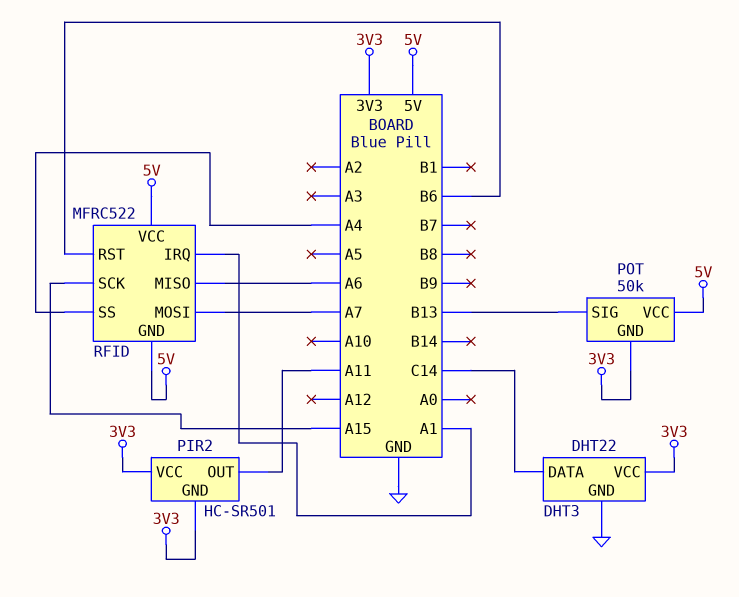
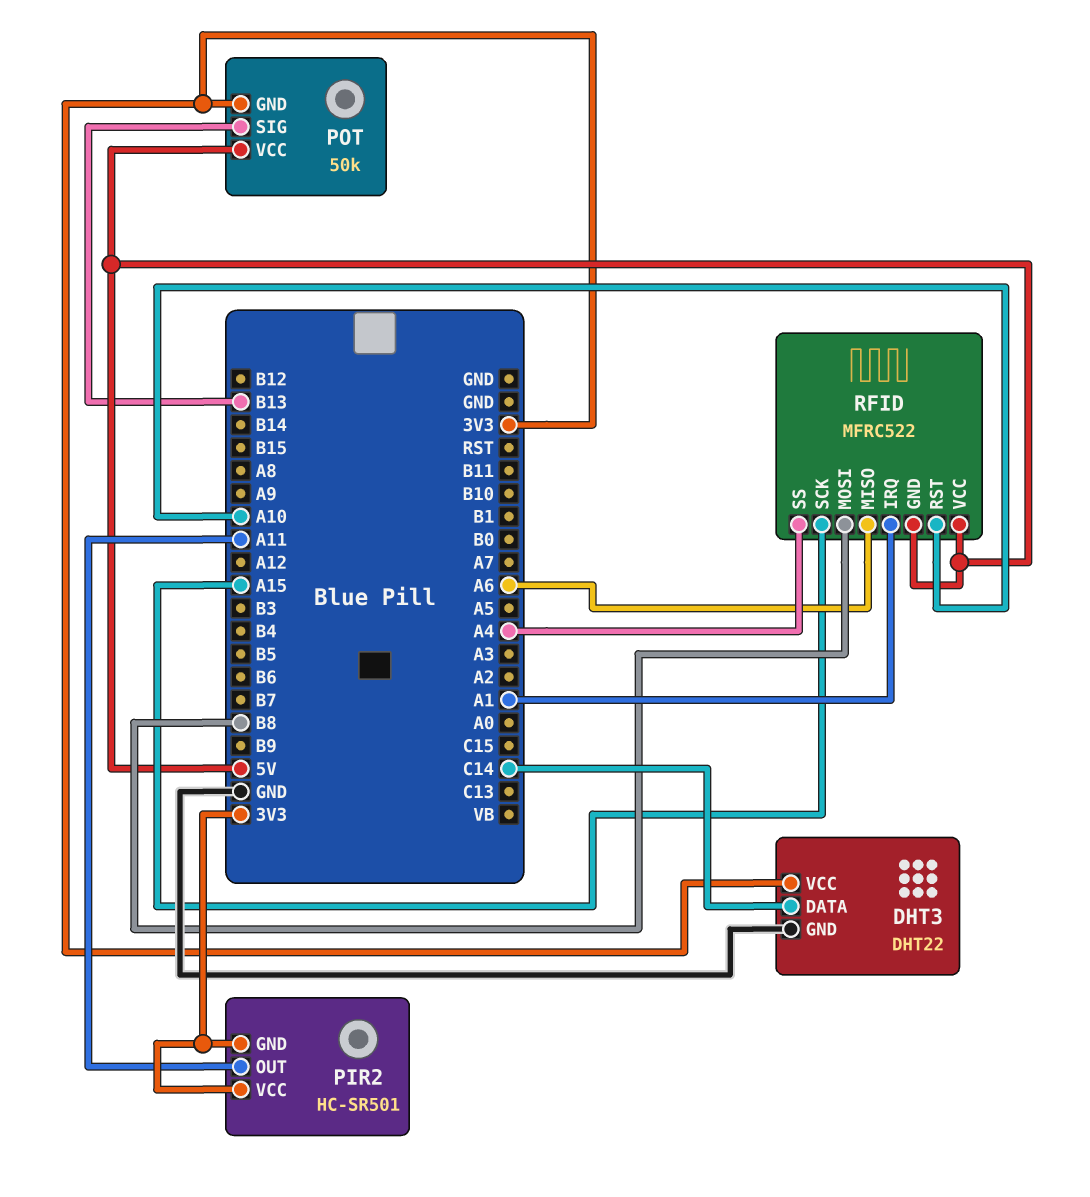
RFID pin MOSI: A7 -> B8
RFID pin RST: B6 -> A10

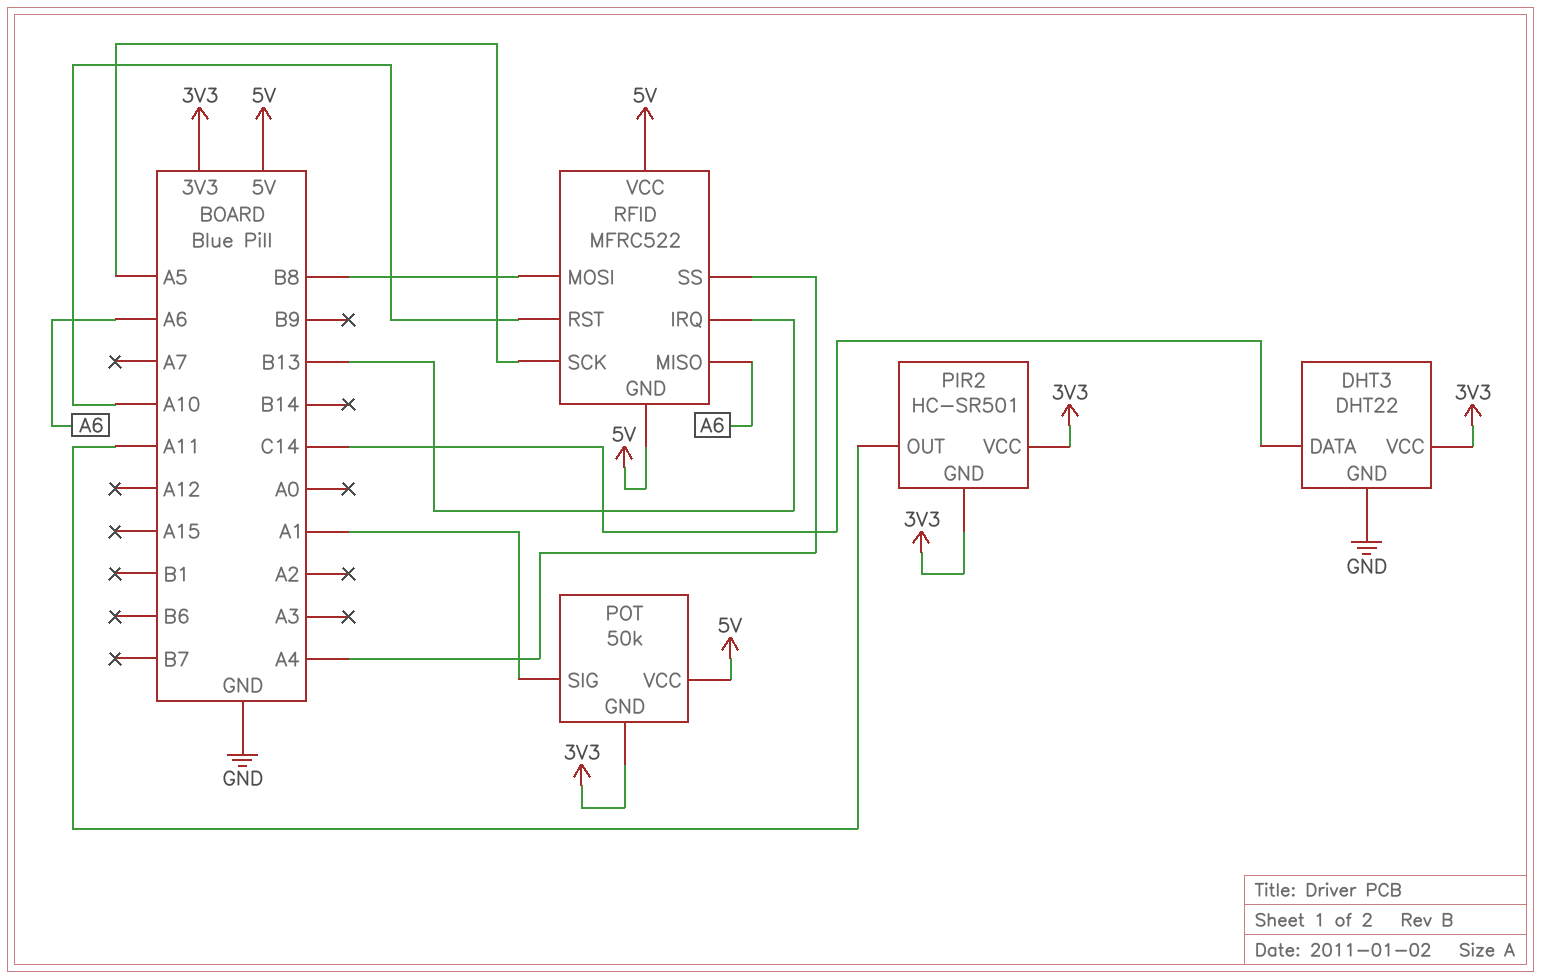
POT pin SIG: B13 -> A1
RFID pin IRQ: A1 -> B13
RFID pin SCK: A15 -> A5

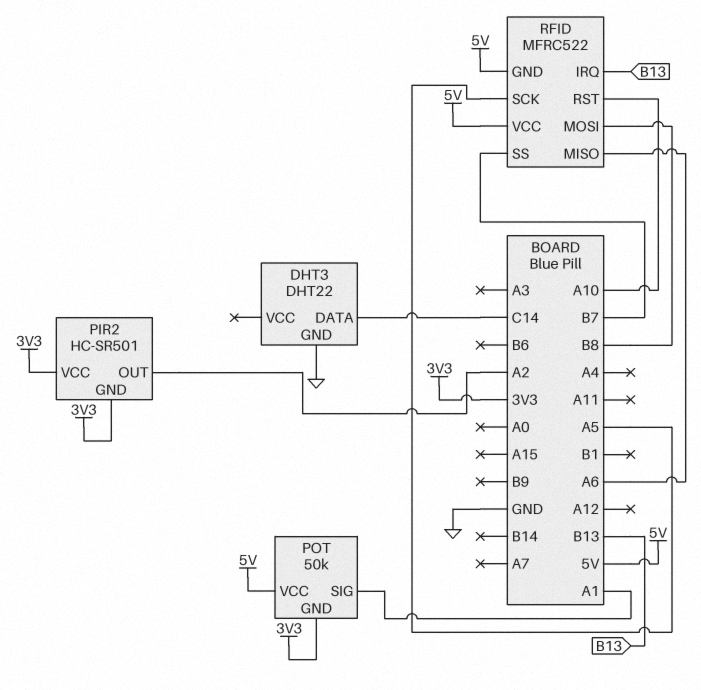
DHT3 pin VCC: 3V3 -> none
PIR2 pin OUT: A11 -> A2
RFID pin SS: A4 -> B7

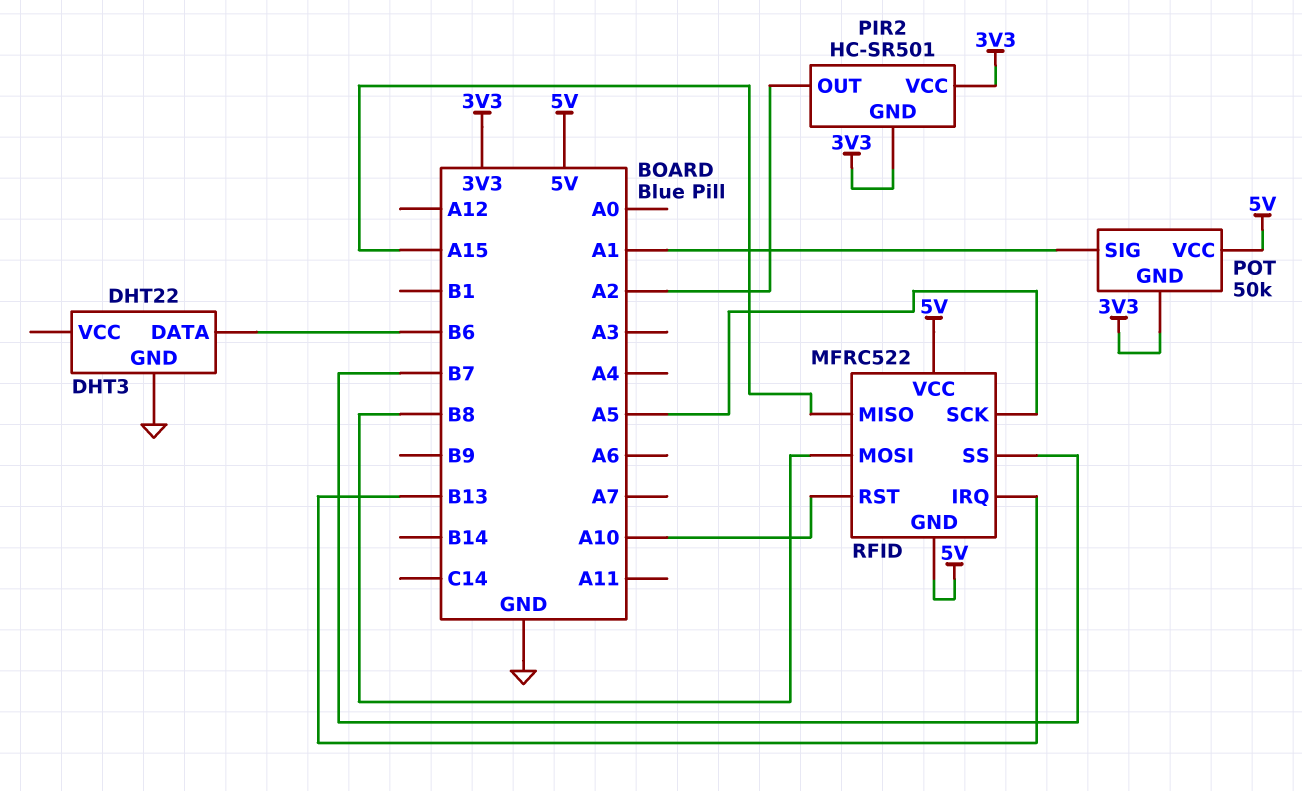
DHT3 pin DATA: C14 -> B6
RFID pin MISO: A6 -> A15

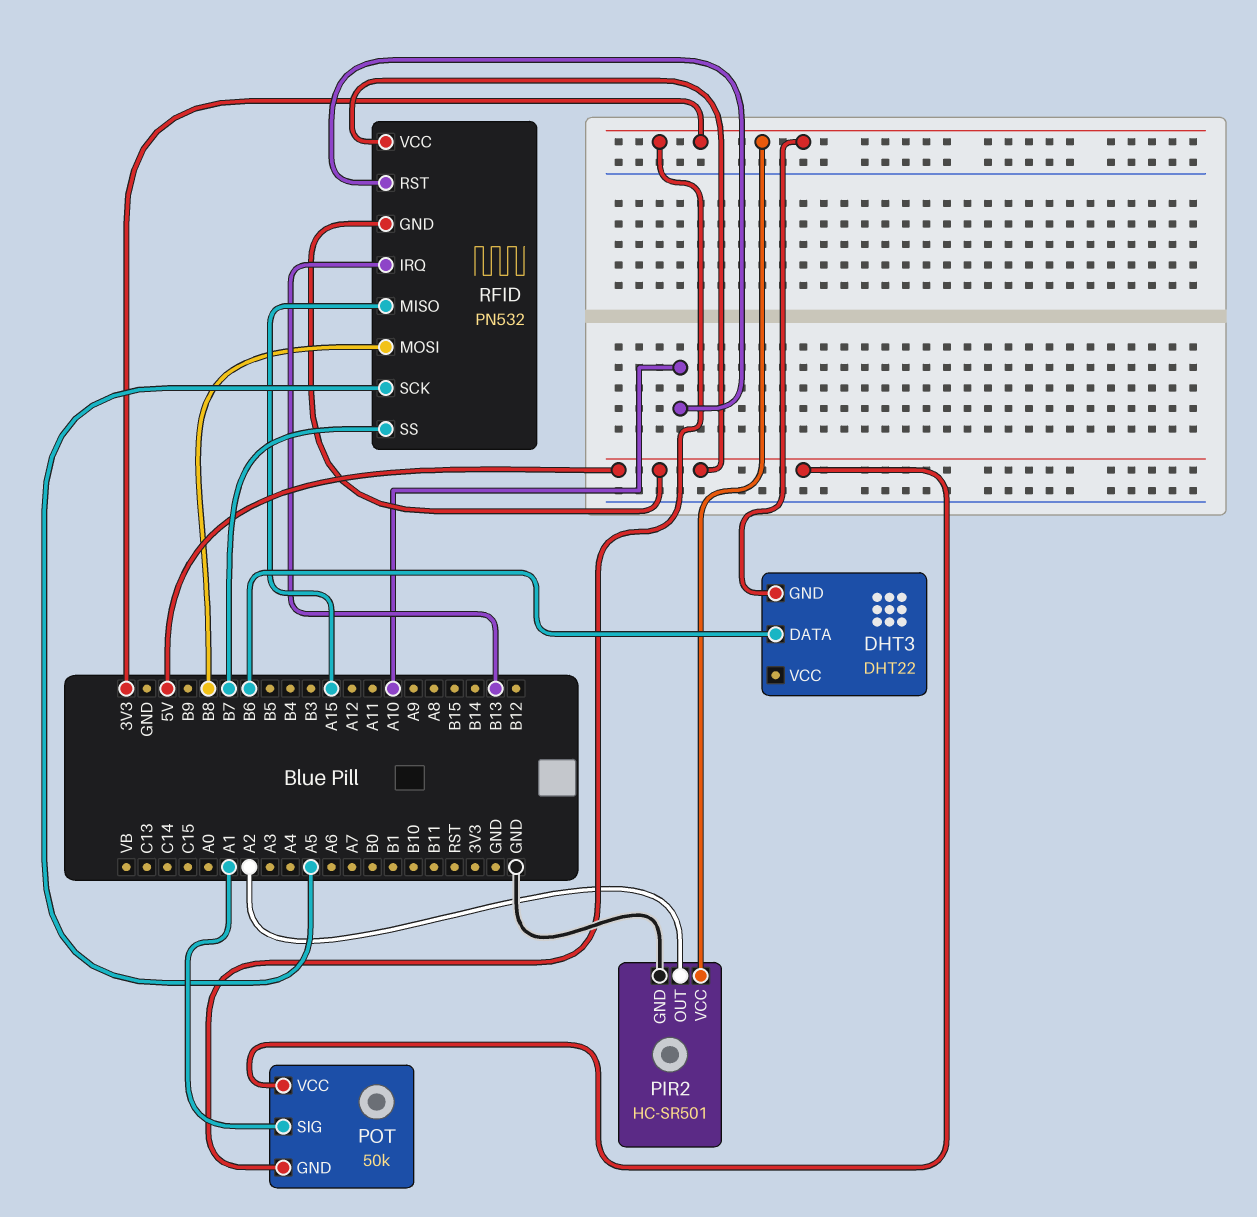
DHT3 pin GND: GND -> 3V3
PIR2 pin GND: 3V3 -> GND
RFID: MFRC522 -> PN532

